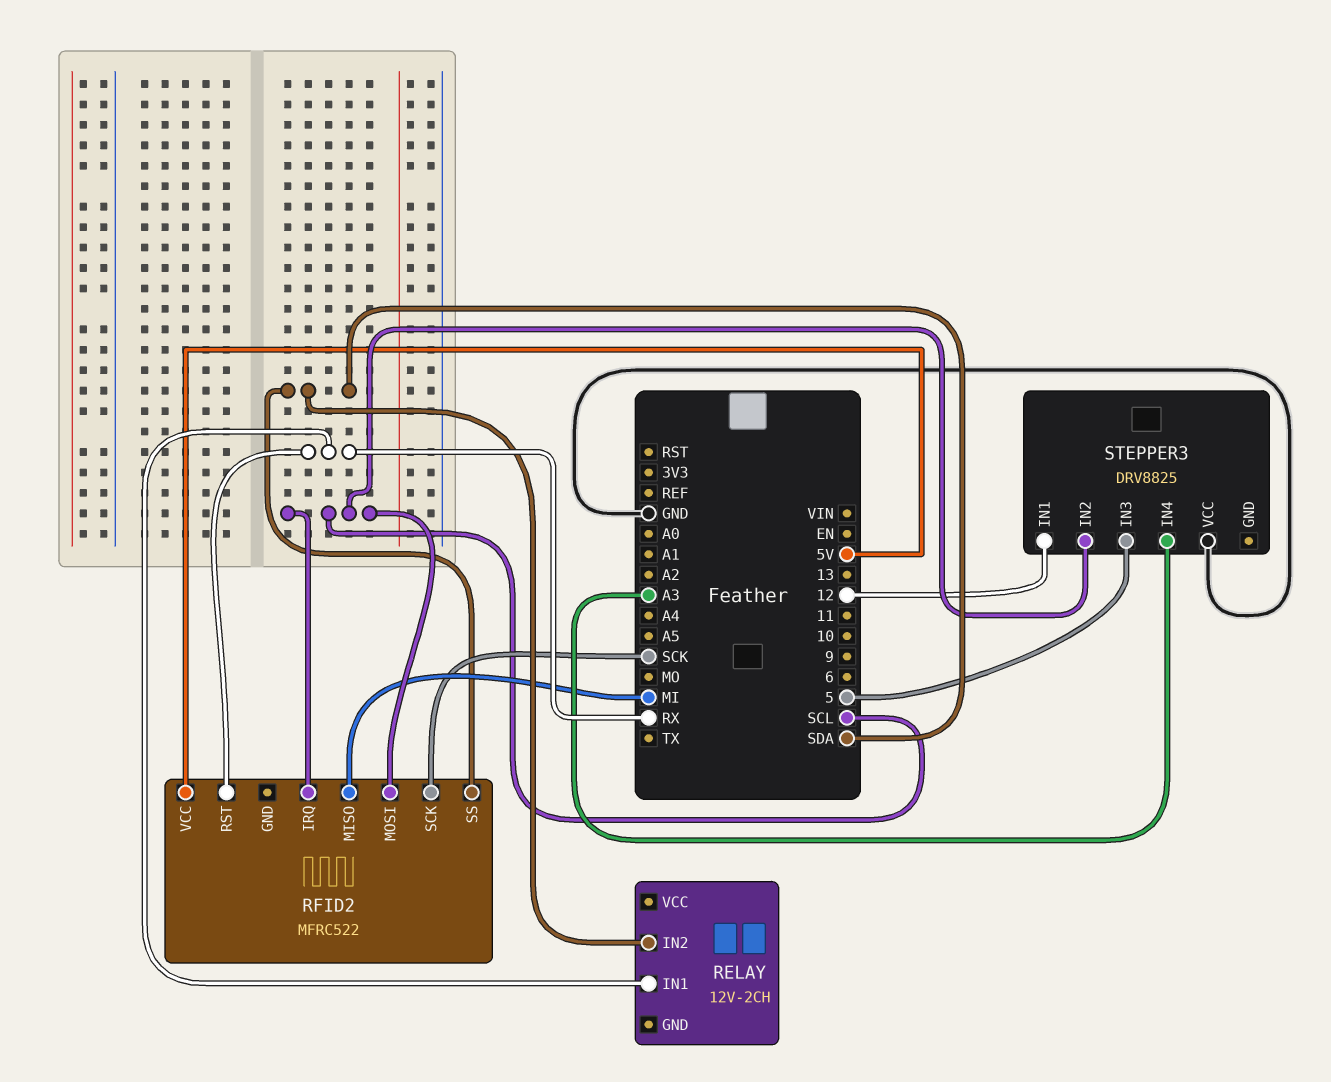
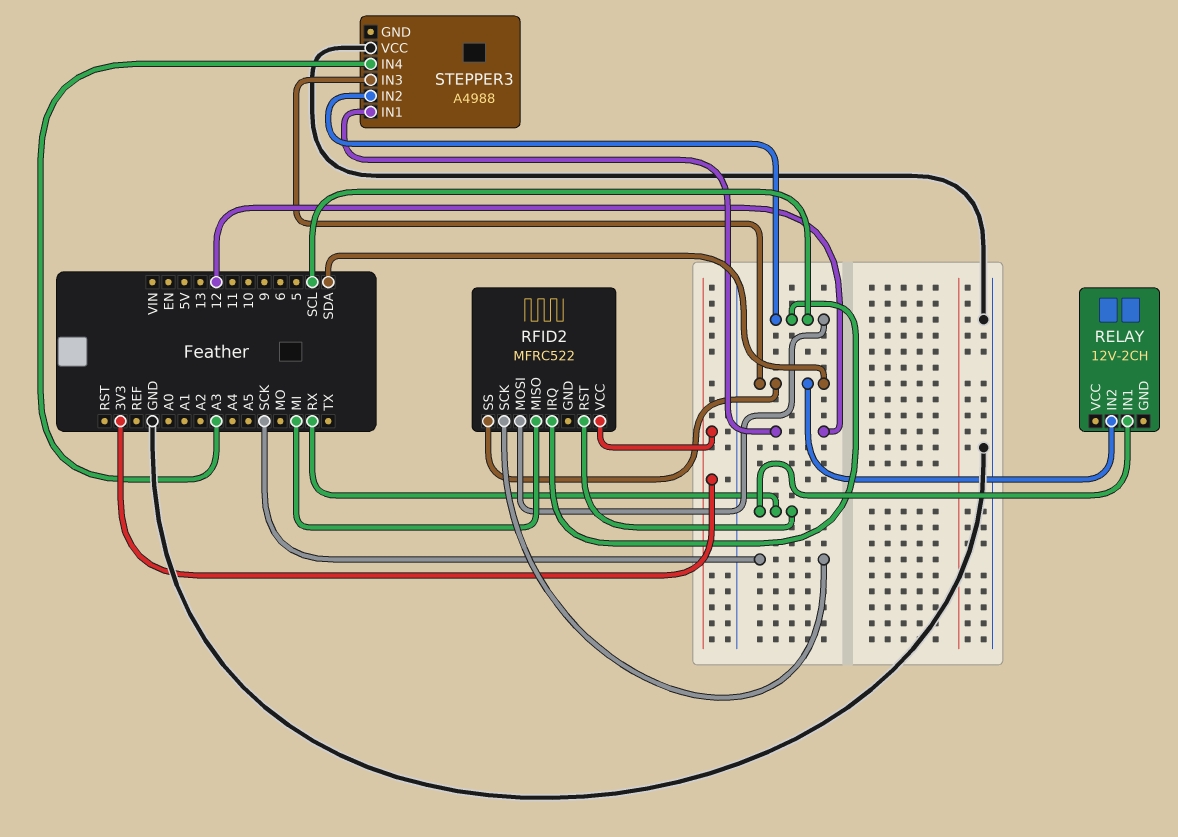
RFID2 pin VCC: 5V -> 3V3
STEPPER3: DRV8825 -> A4988
STEPPER3 pin IN3: 5 -> SDA

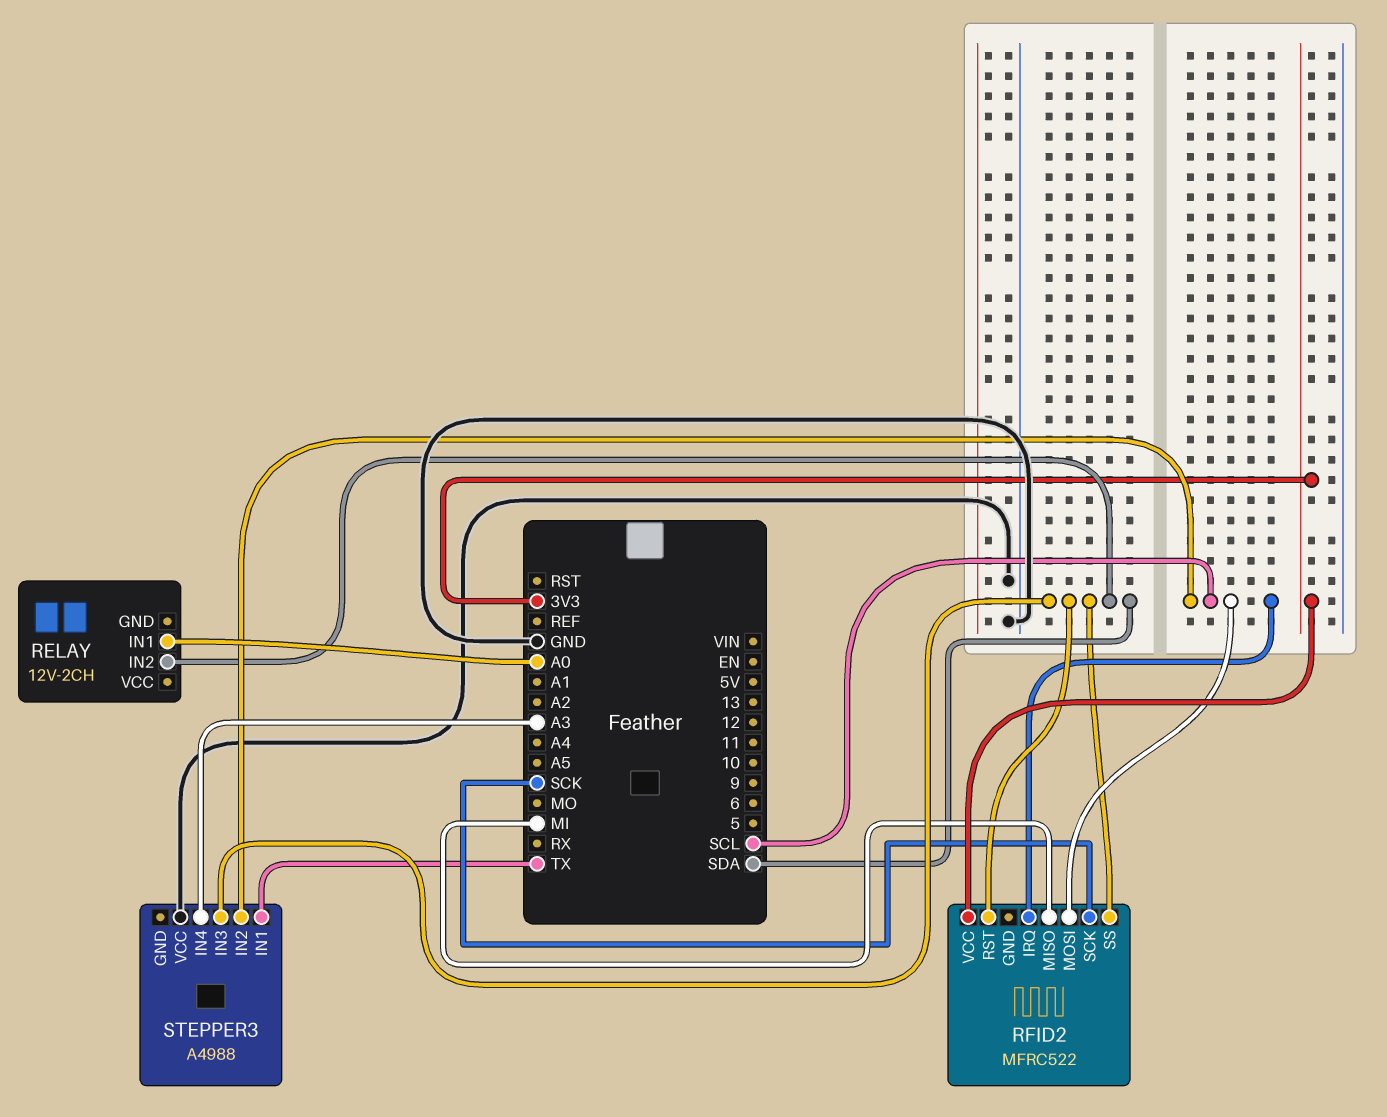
RELAY pin IN1: RX -> A0
RFID2 pin RST: RX -> SDA
STEPPER3 pin IN1: 12 -> TX

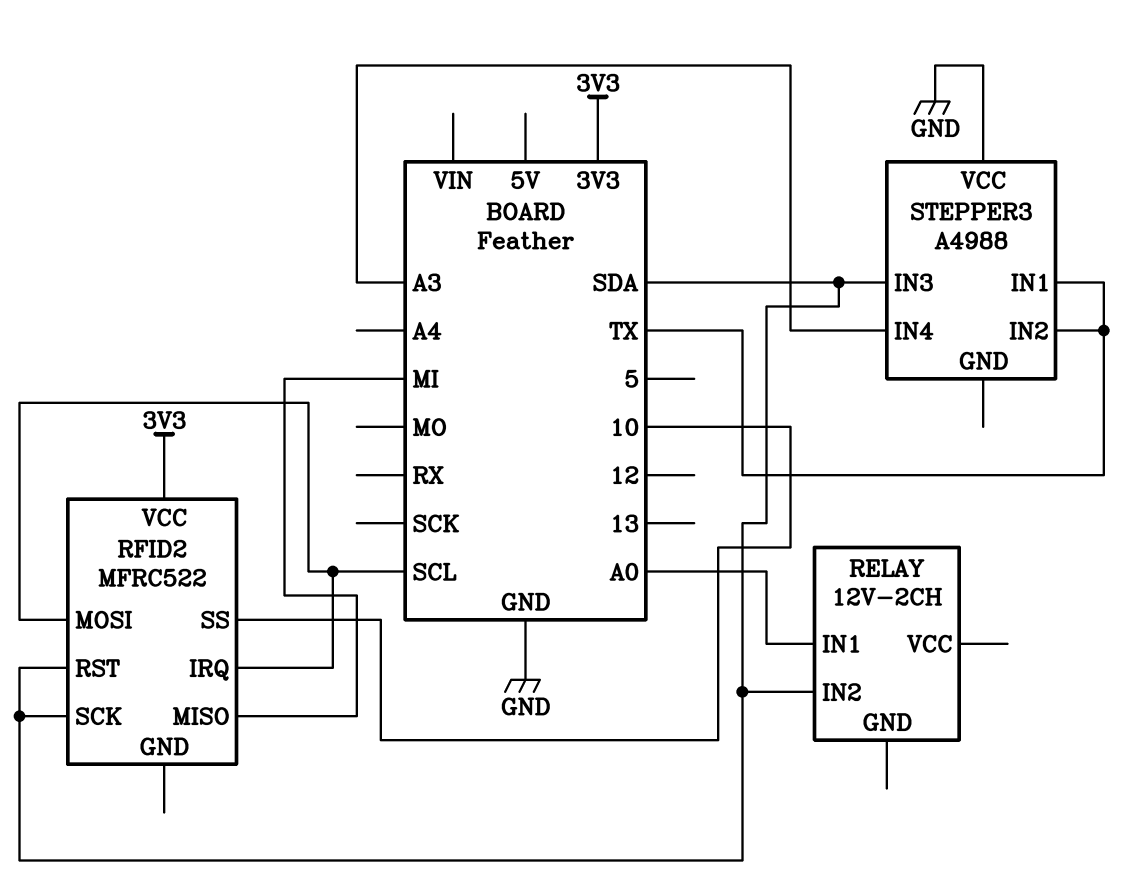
RFID2 pin SCK: SCK -> SDA
RFID2 pin SS: SDA -> 10
STEPPER3 pin IN2: SCL -> TX

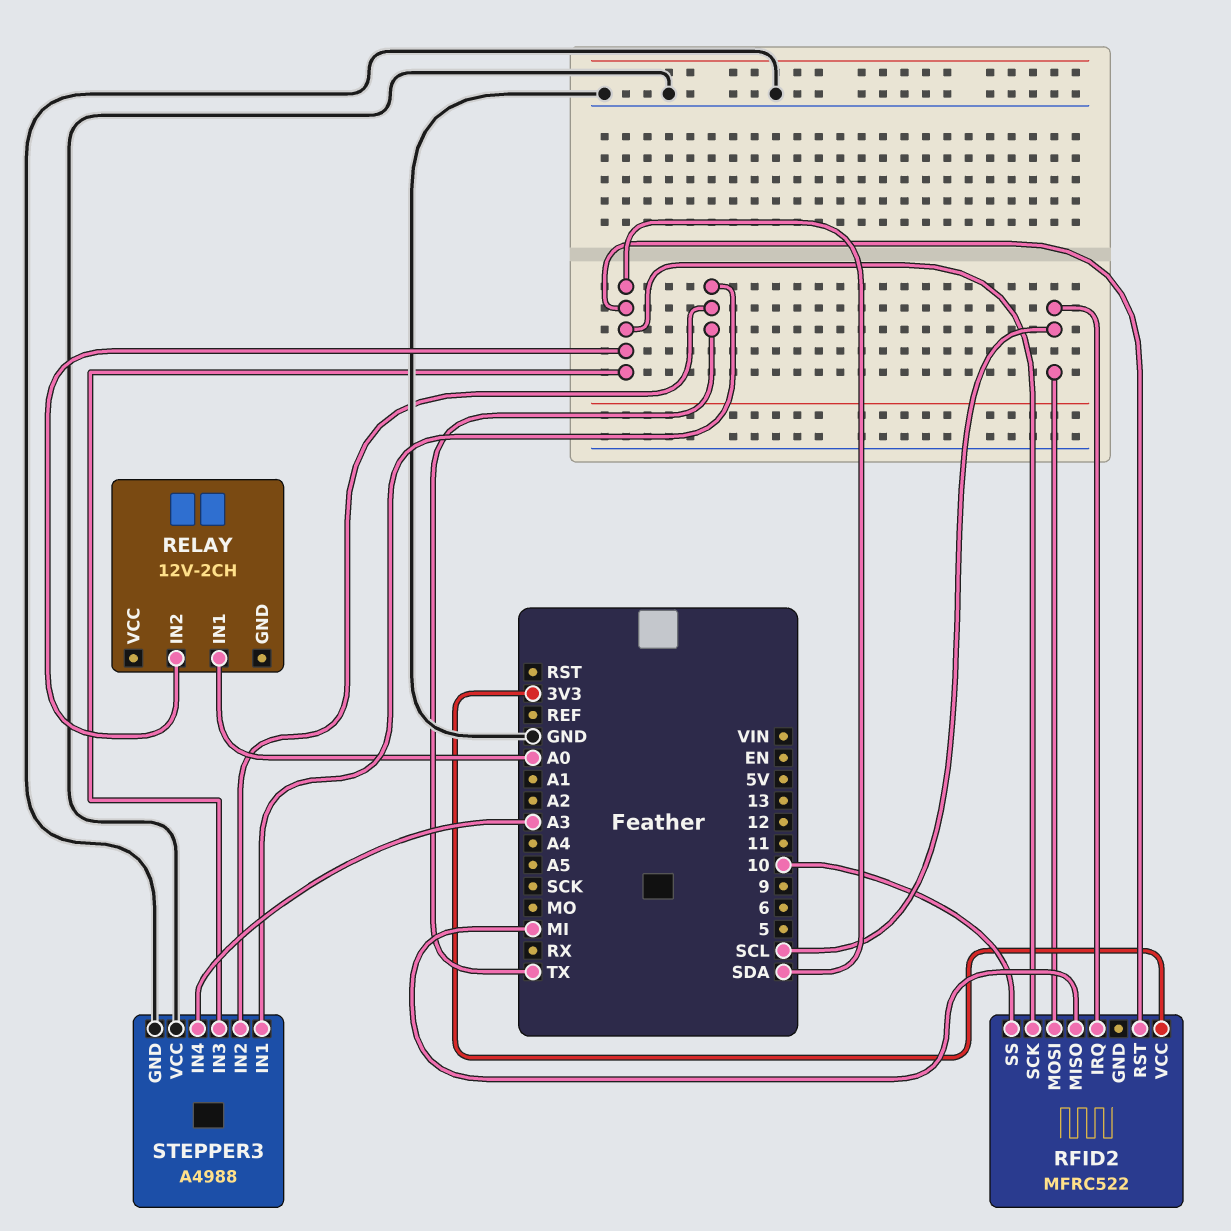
STEPPER3 pin GND: none -> GND

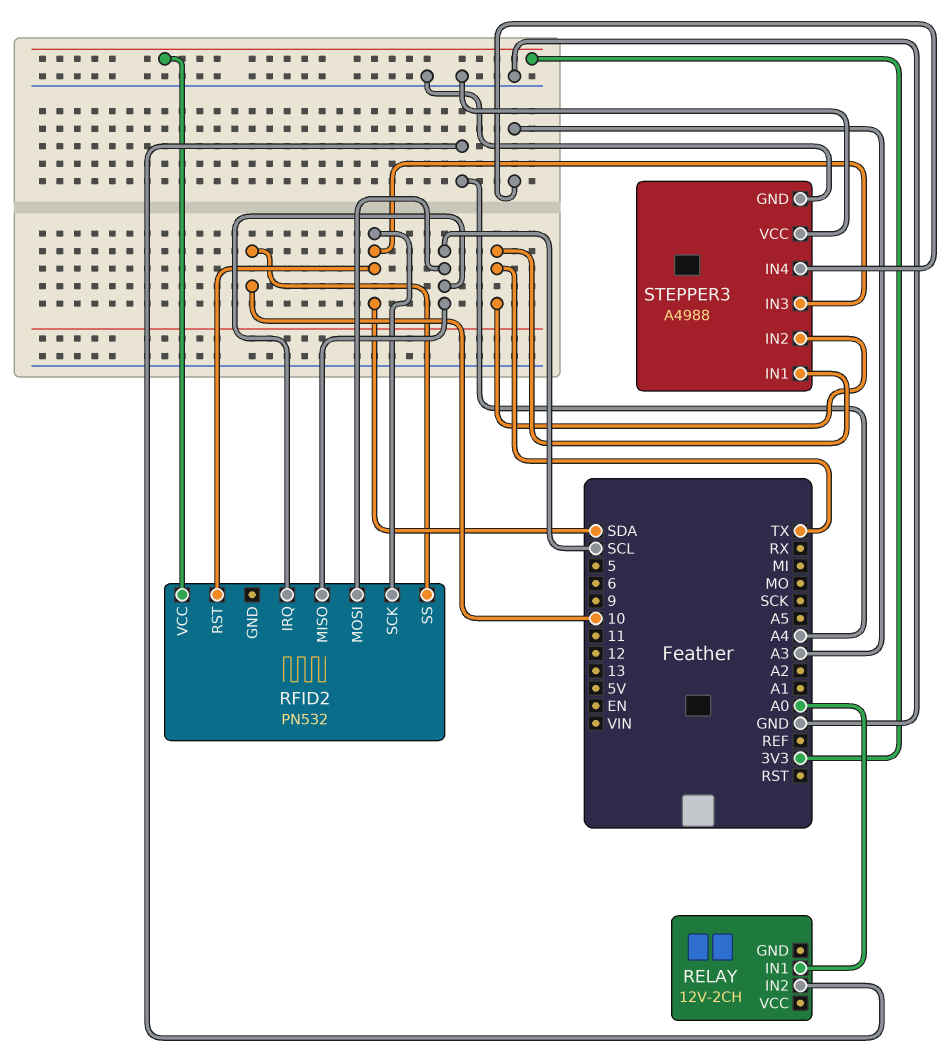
RELAY pin IN2: SDA -> A4
RFID2: MFRC522 -> PN532
RFID2 pin MISO: MI -> SCL

